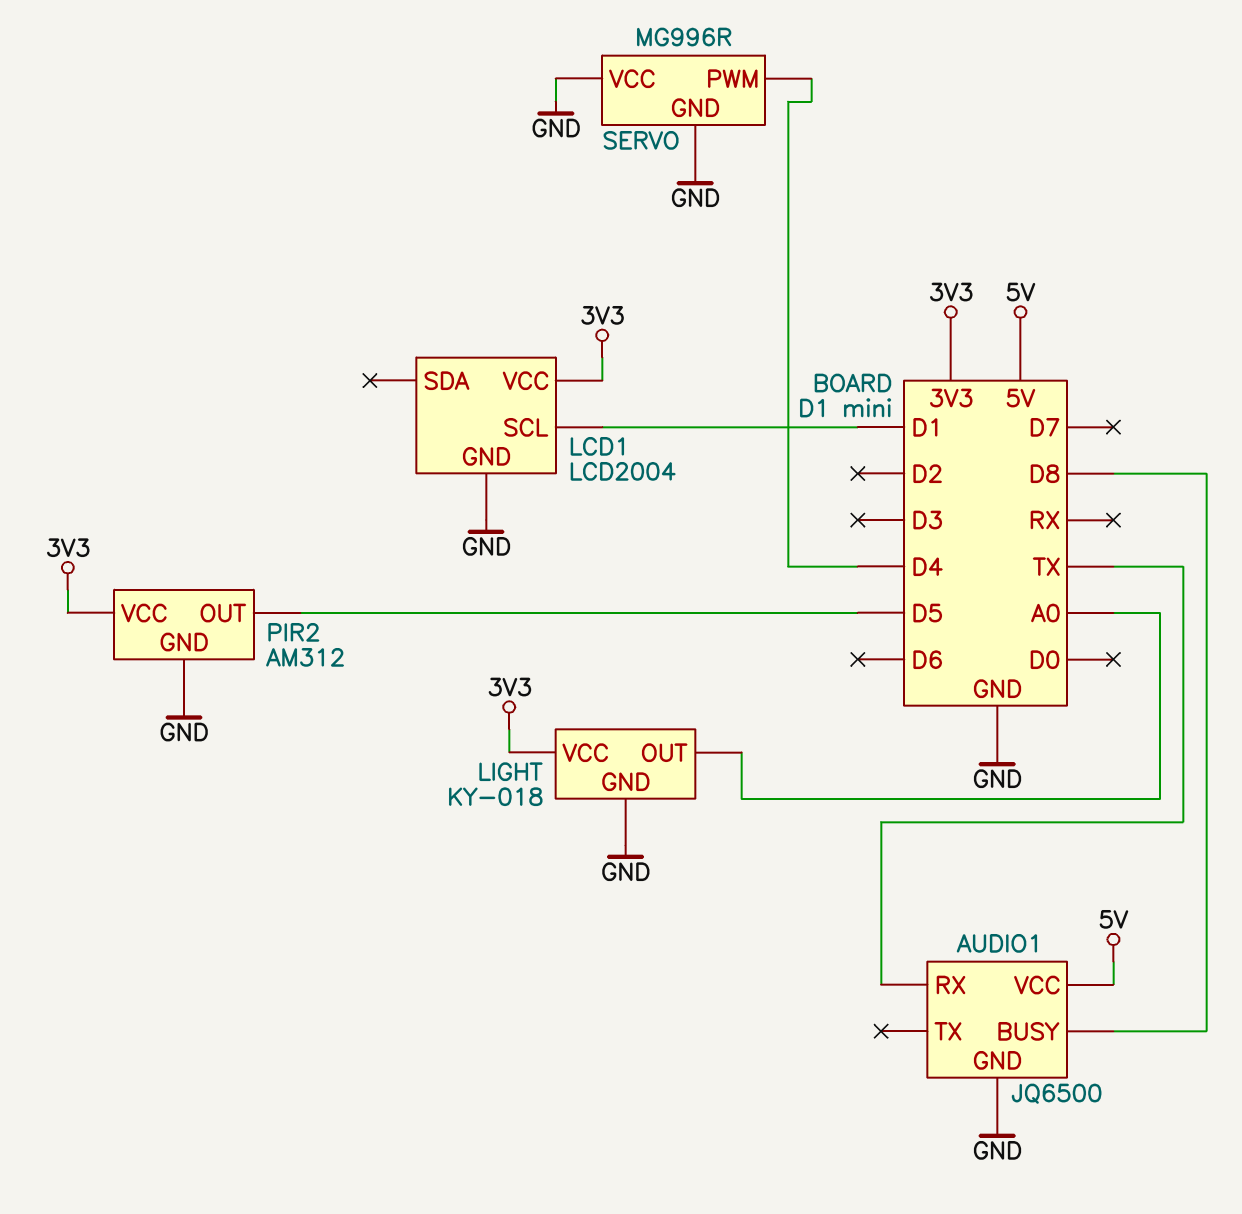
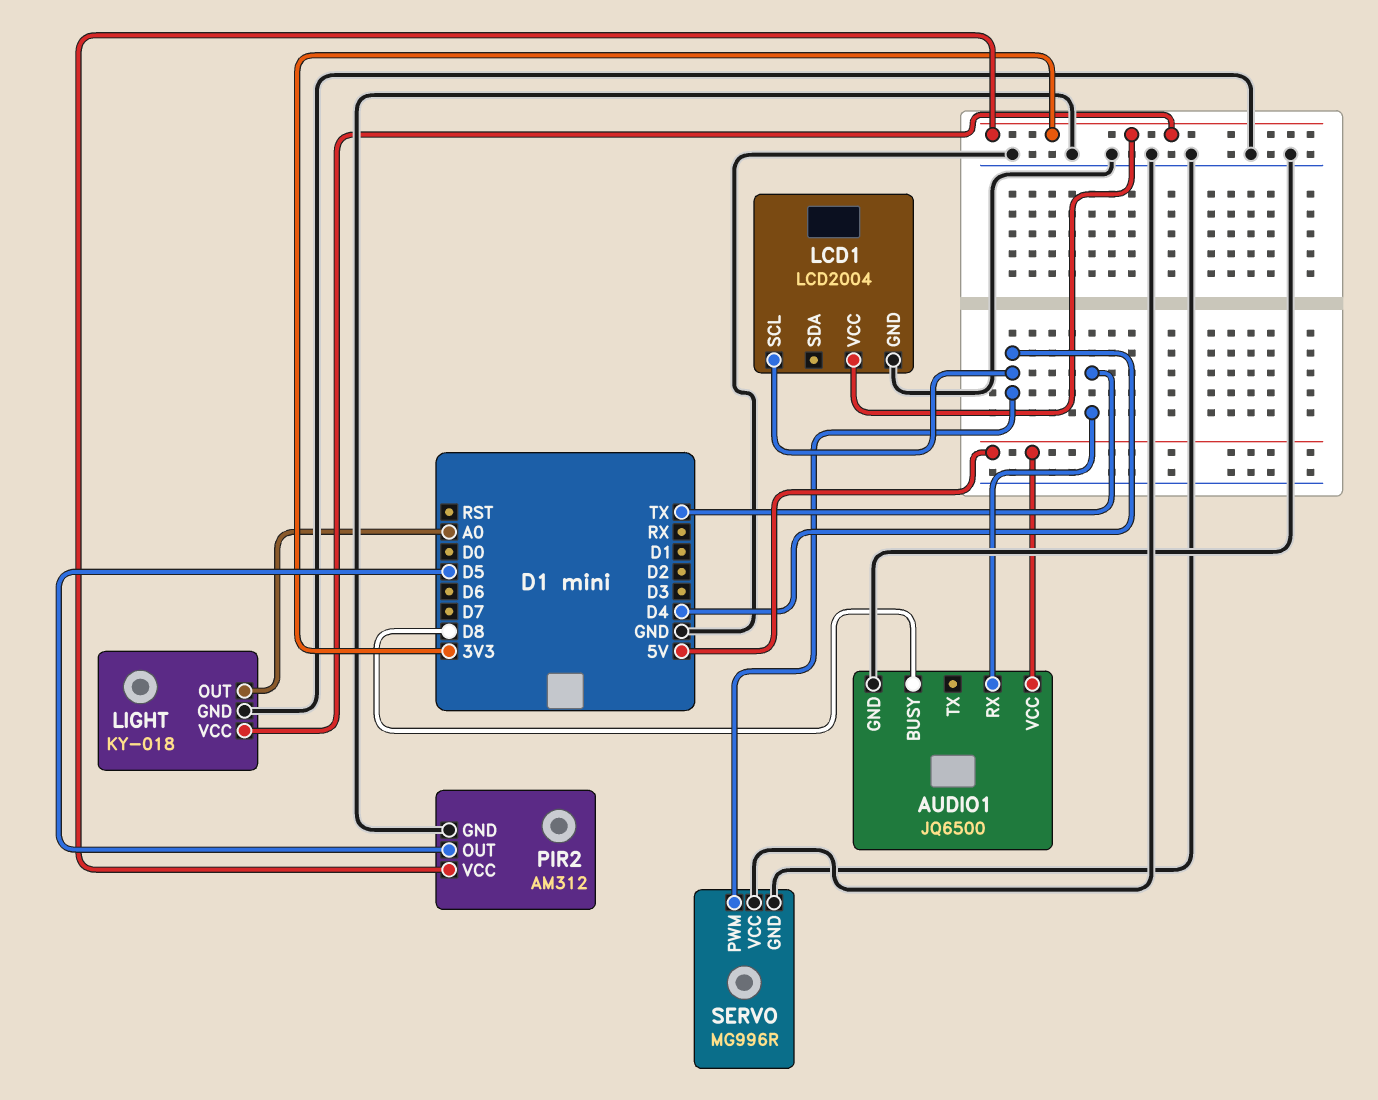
LCD1 pin SCL: D1 -> D4

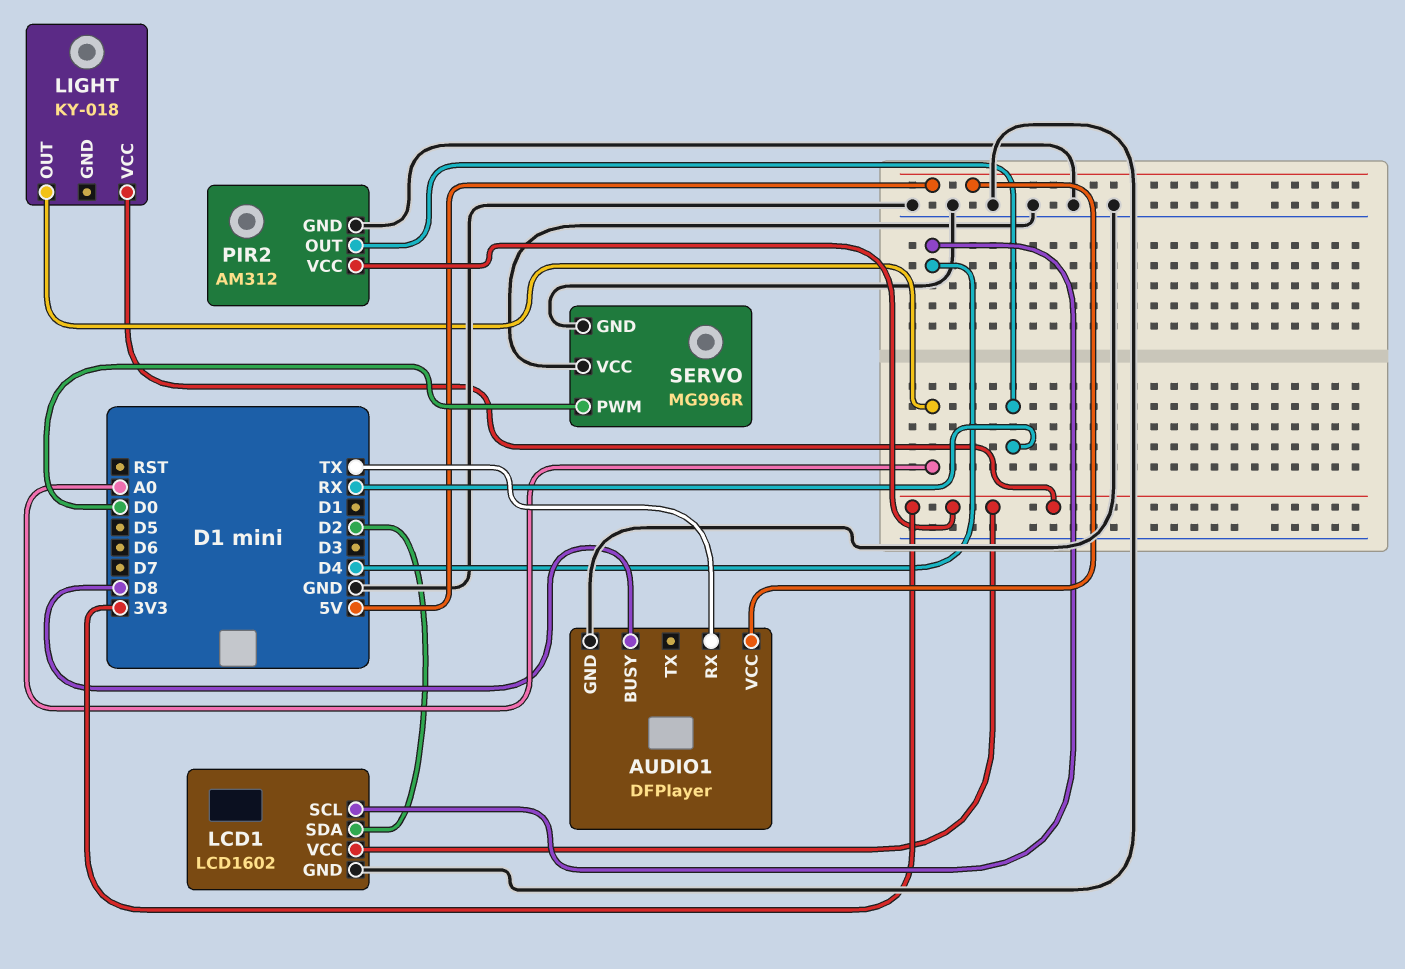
AUDIO1: JQ6500 -> DFPlayer
LCD1: LCD2004 -> LCD1602
LCD1 pin SDA: none -> D2
LIGHT pin GND: GND -> none
PIR2 pin OUT: D5 -> RX
SERVO pin PWM: D4 -> D0

